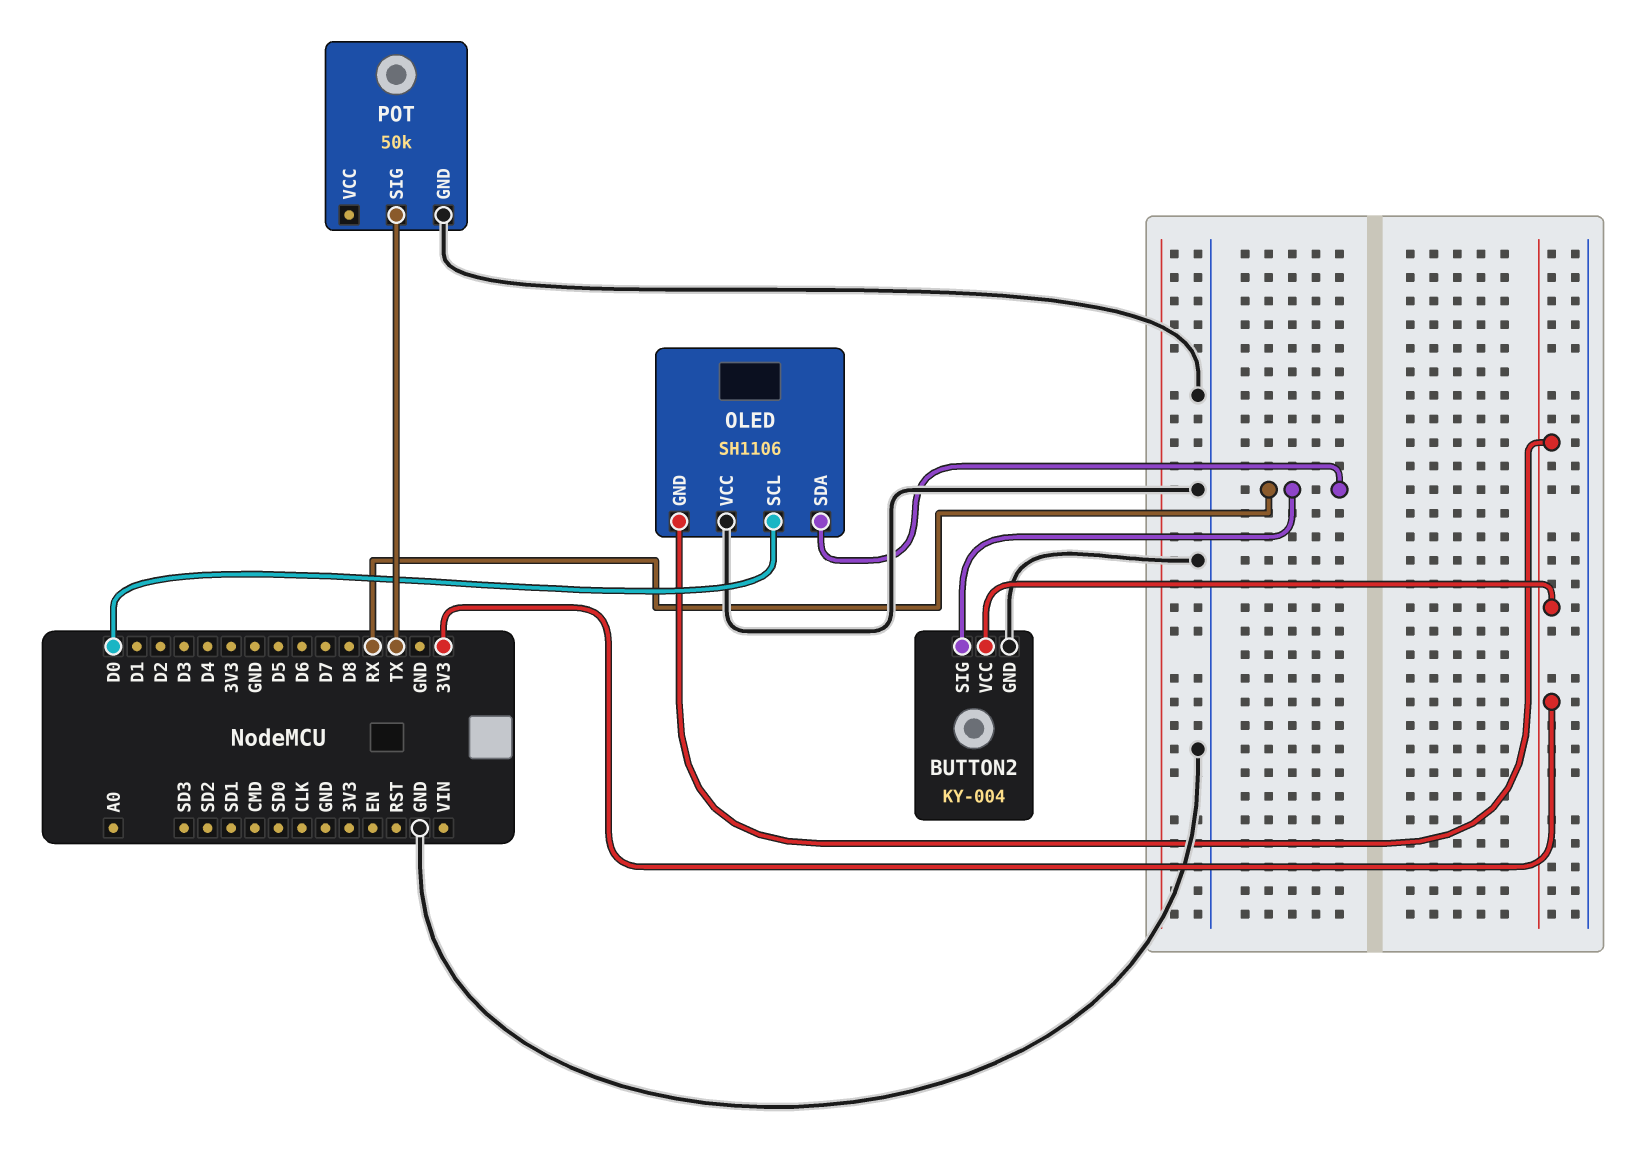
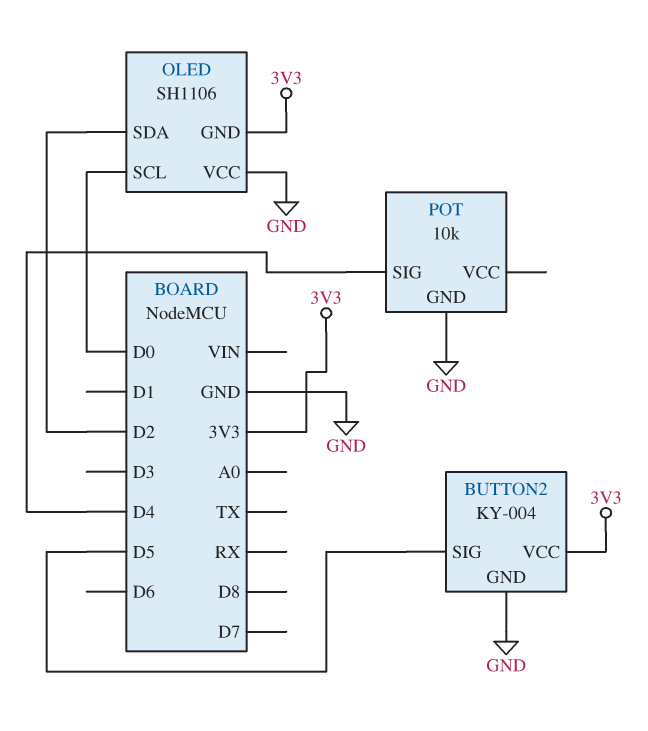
BUTTON2 pin SIG: RX -> D5
OLED pin SDA: RX -> D2
POT: 50k -> 10k
POT pin SIG: TX -> D4

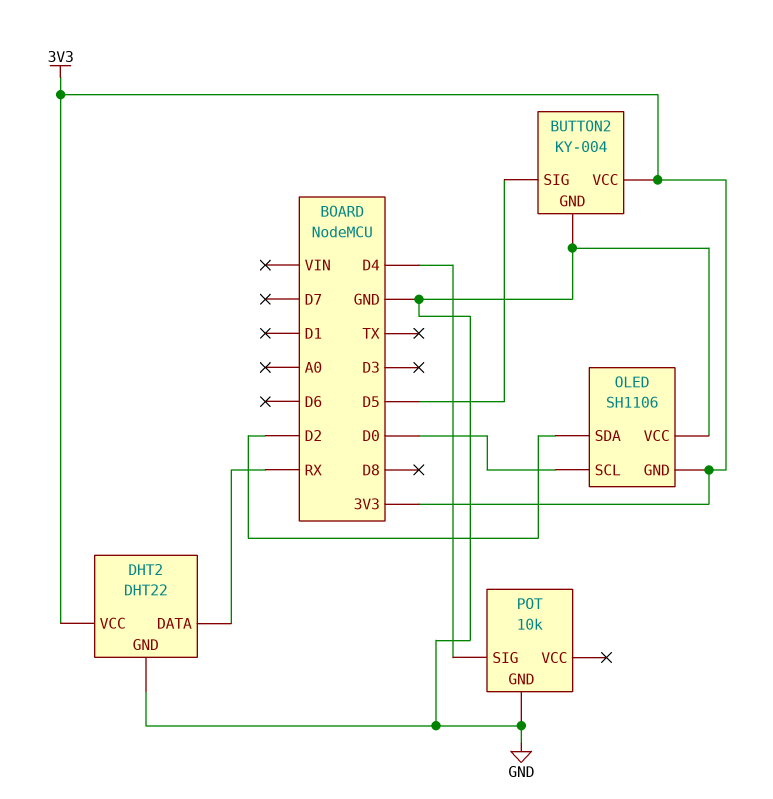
DHT2: none -> DHT22
DHT2 pin DATA: none -> RX
DHT2 pin GND: none -> GND
DHT2 pin VCC: none -> 3V3

